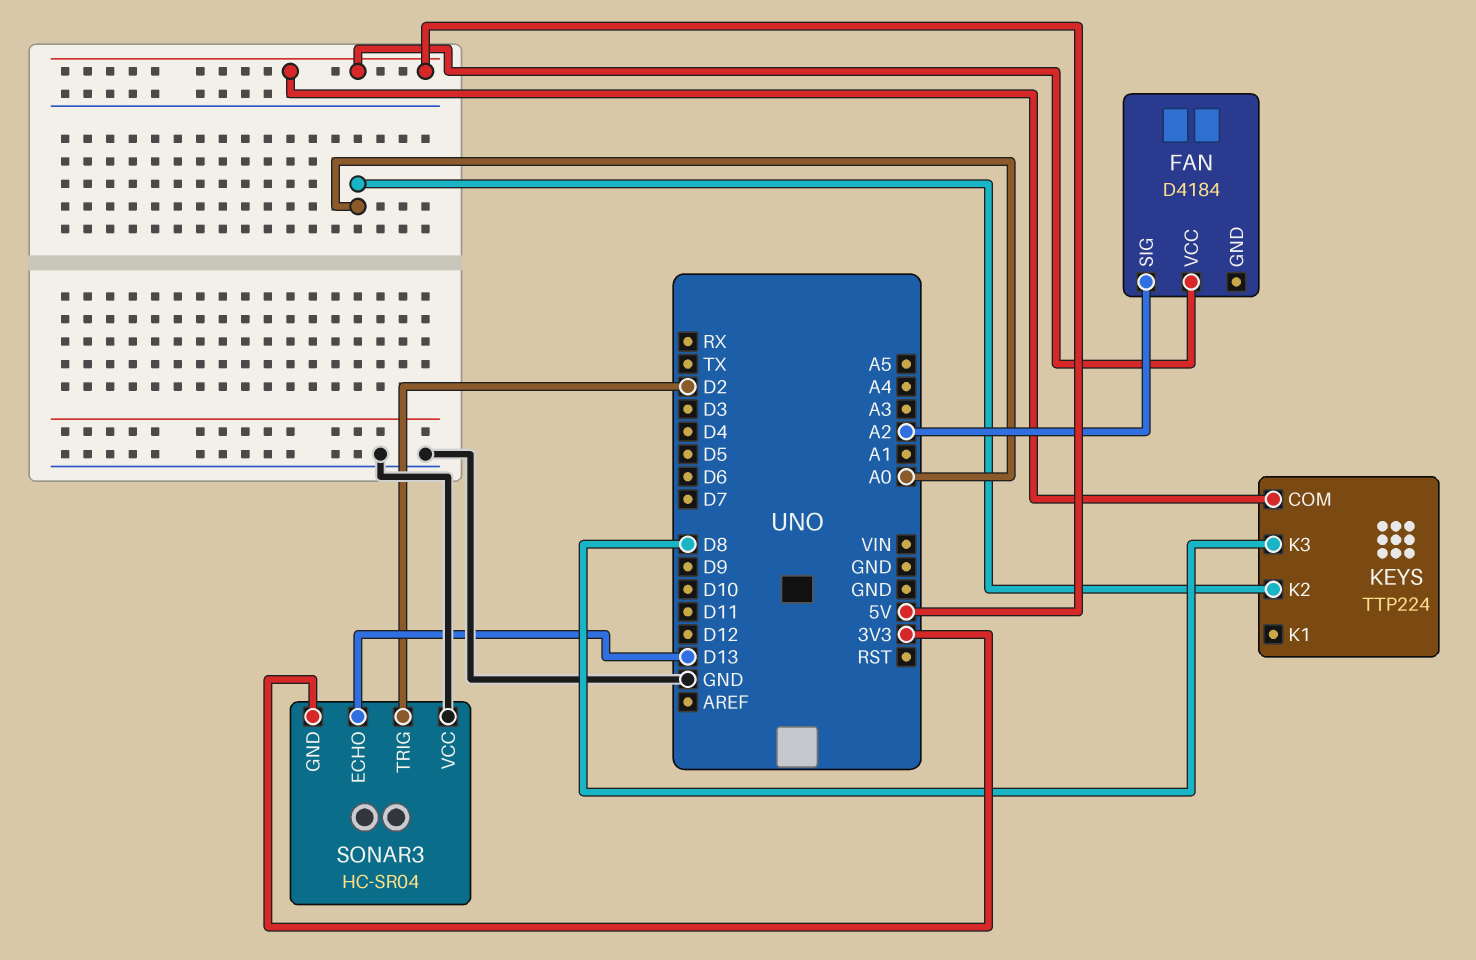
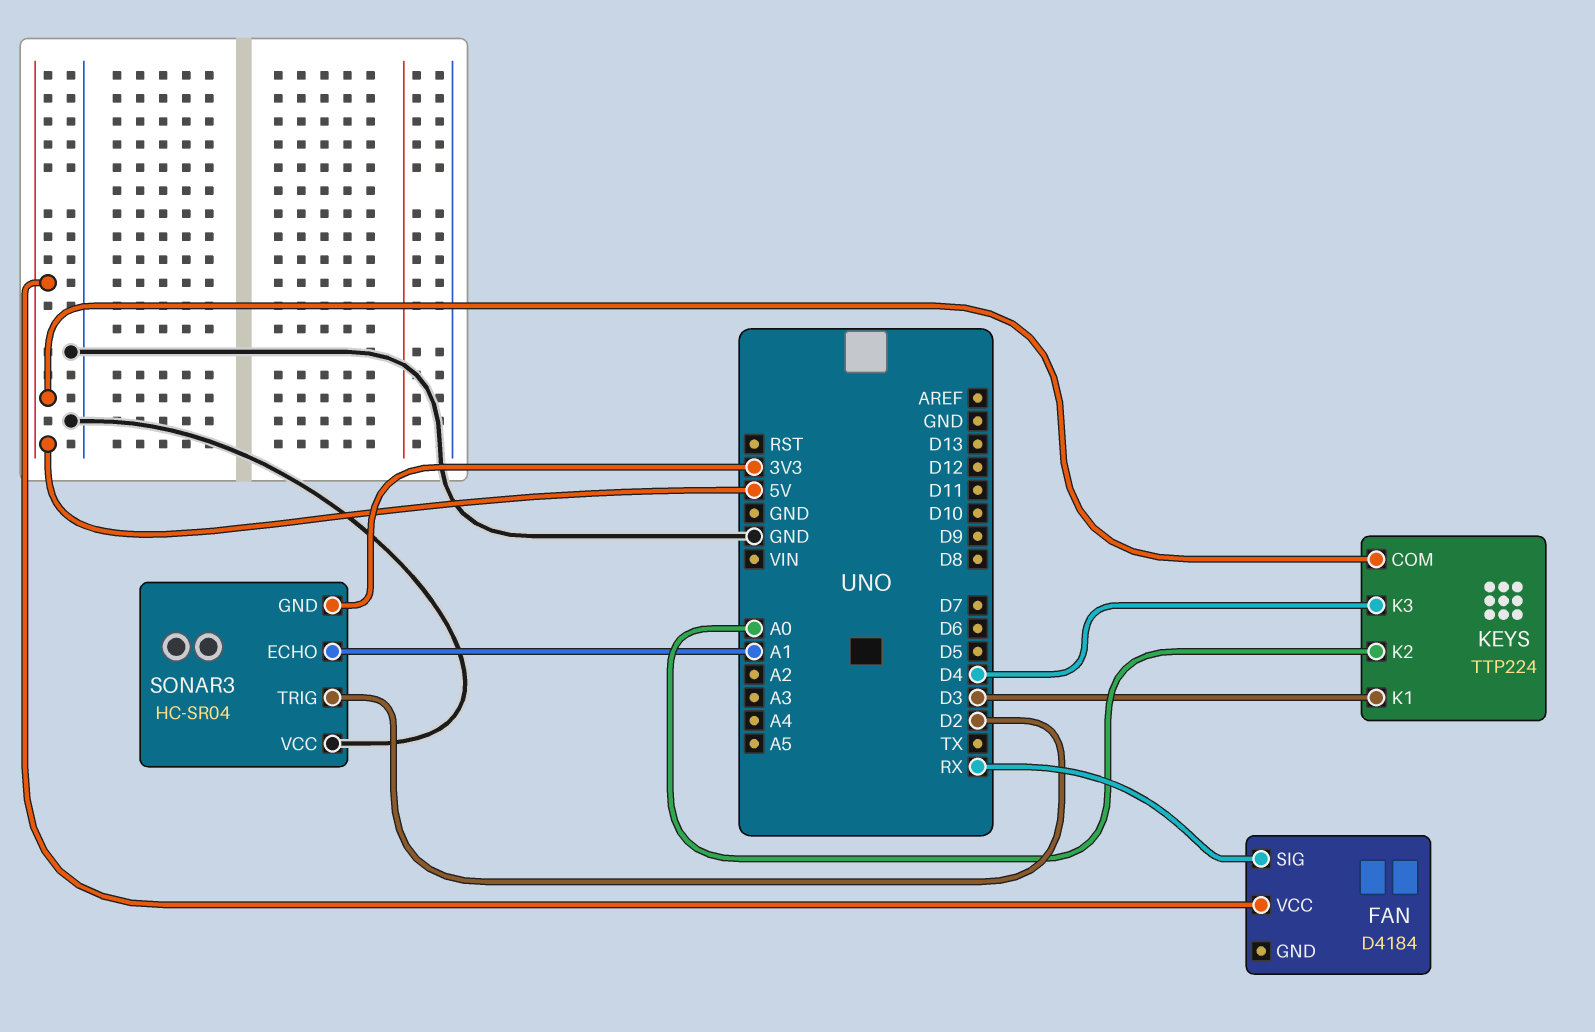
FAN pin SIG: A2 -> RX
KEYS pin K1: none -> D3
KEYS pin K3: D8 -> D4
SONAR3 pin ECHO: D13 -> A1

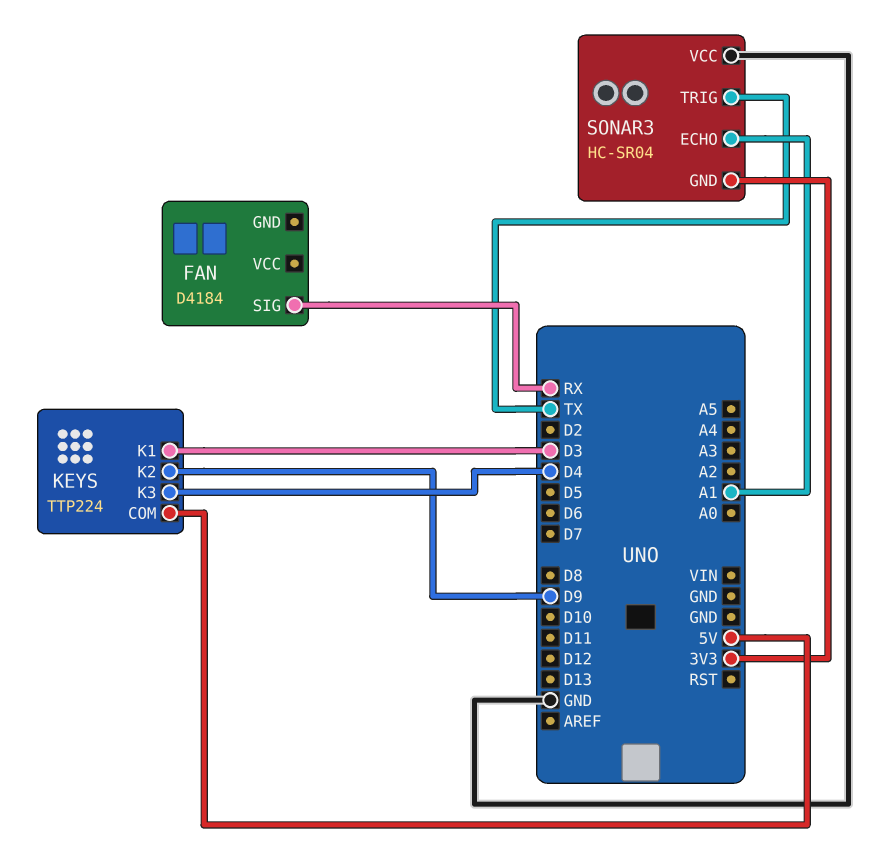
FAN pin VCC: 5V -> none
KEYS pin K2: A0 -> D9
SONAR3 pin TRIG: D2 -> TX

